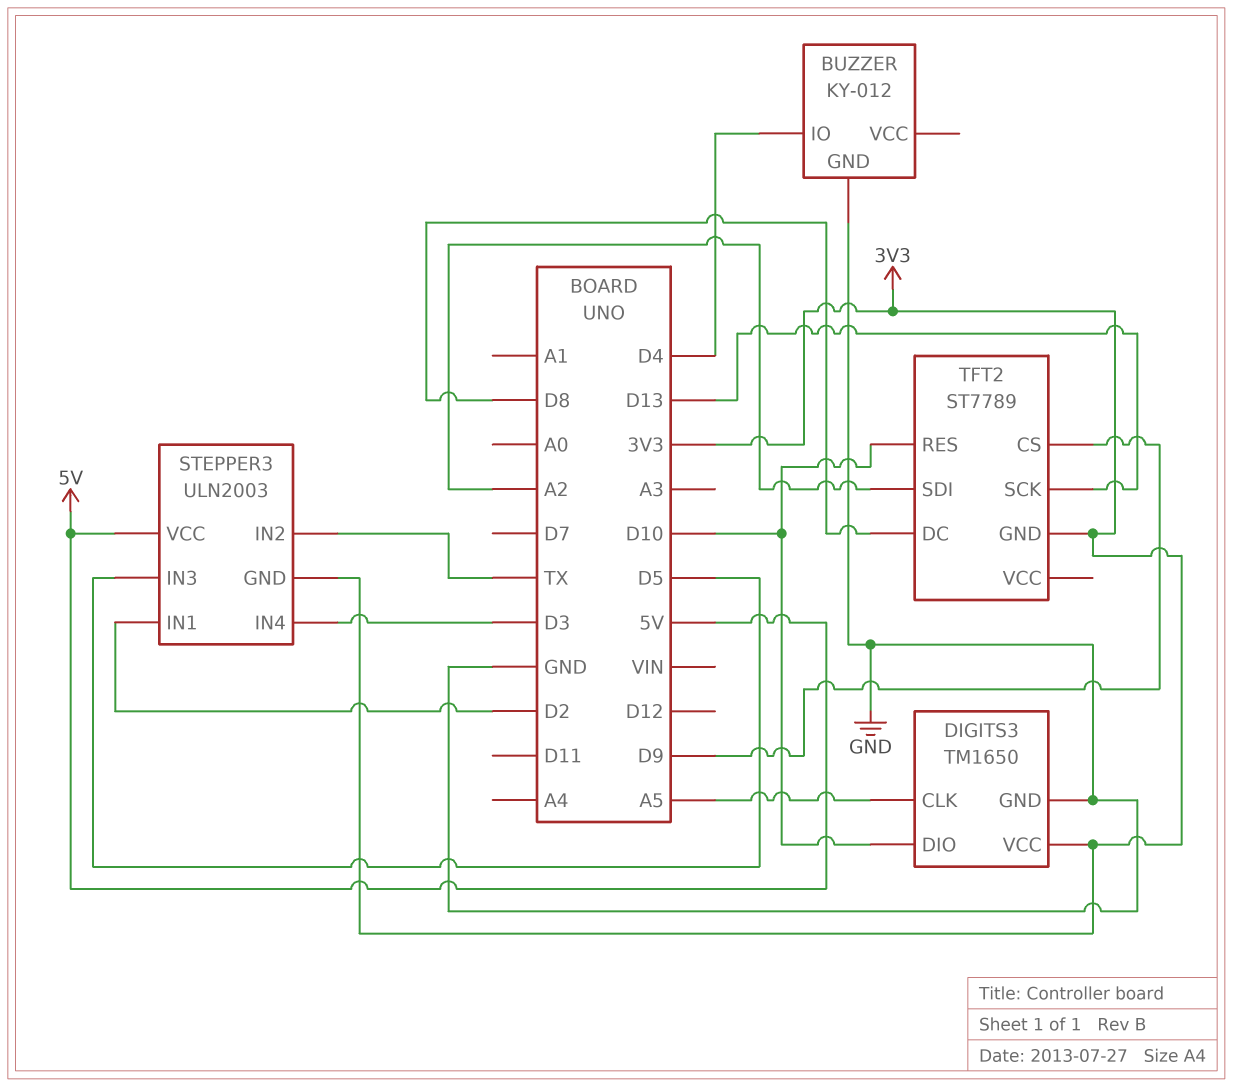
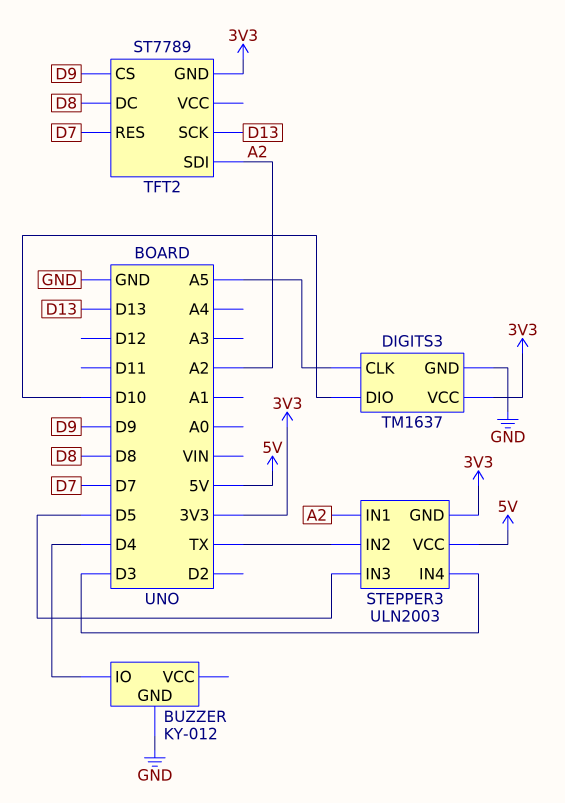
DIGITS3: TM1650 -> TM1637
STEPPER3 pin IN1: D2 -> A2
TFT2 pin RES: D10 -> D7

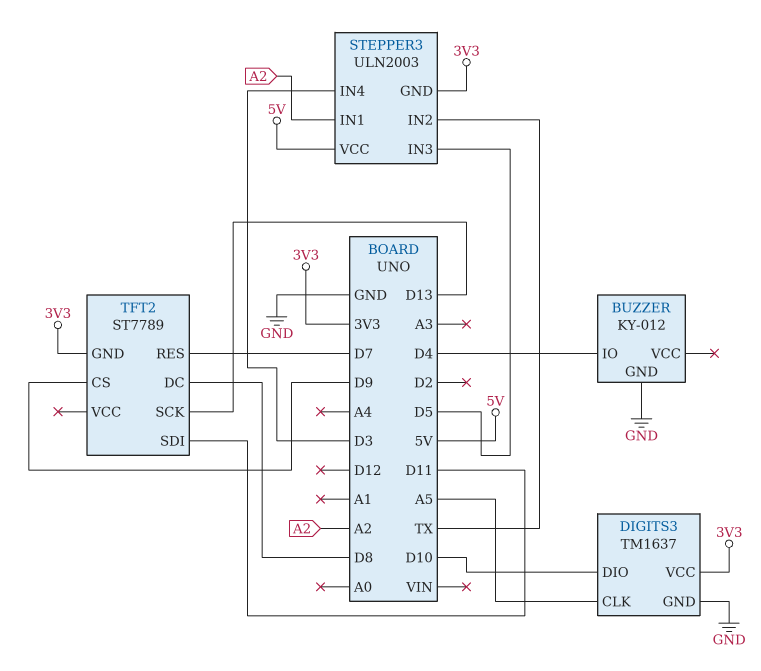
TFT2 pin SDI: A2 -> D11

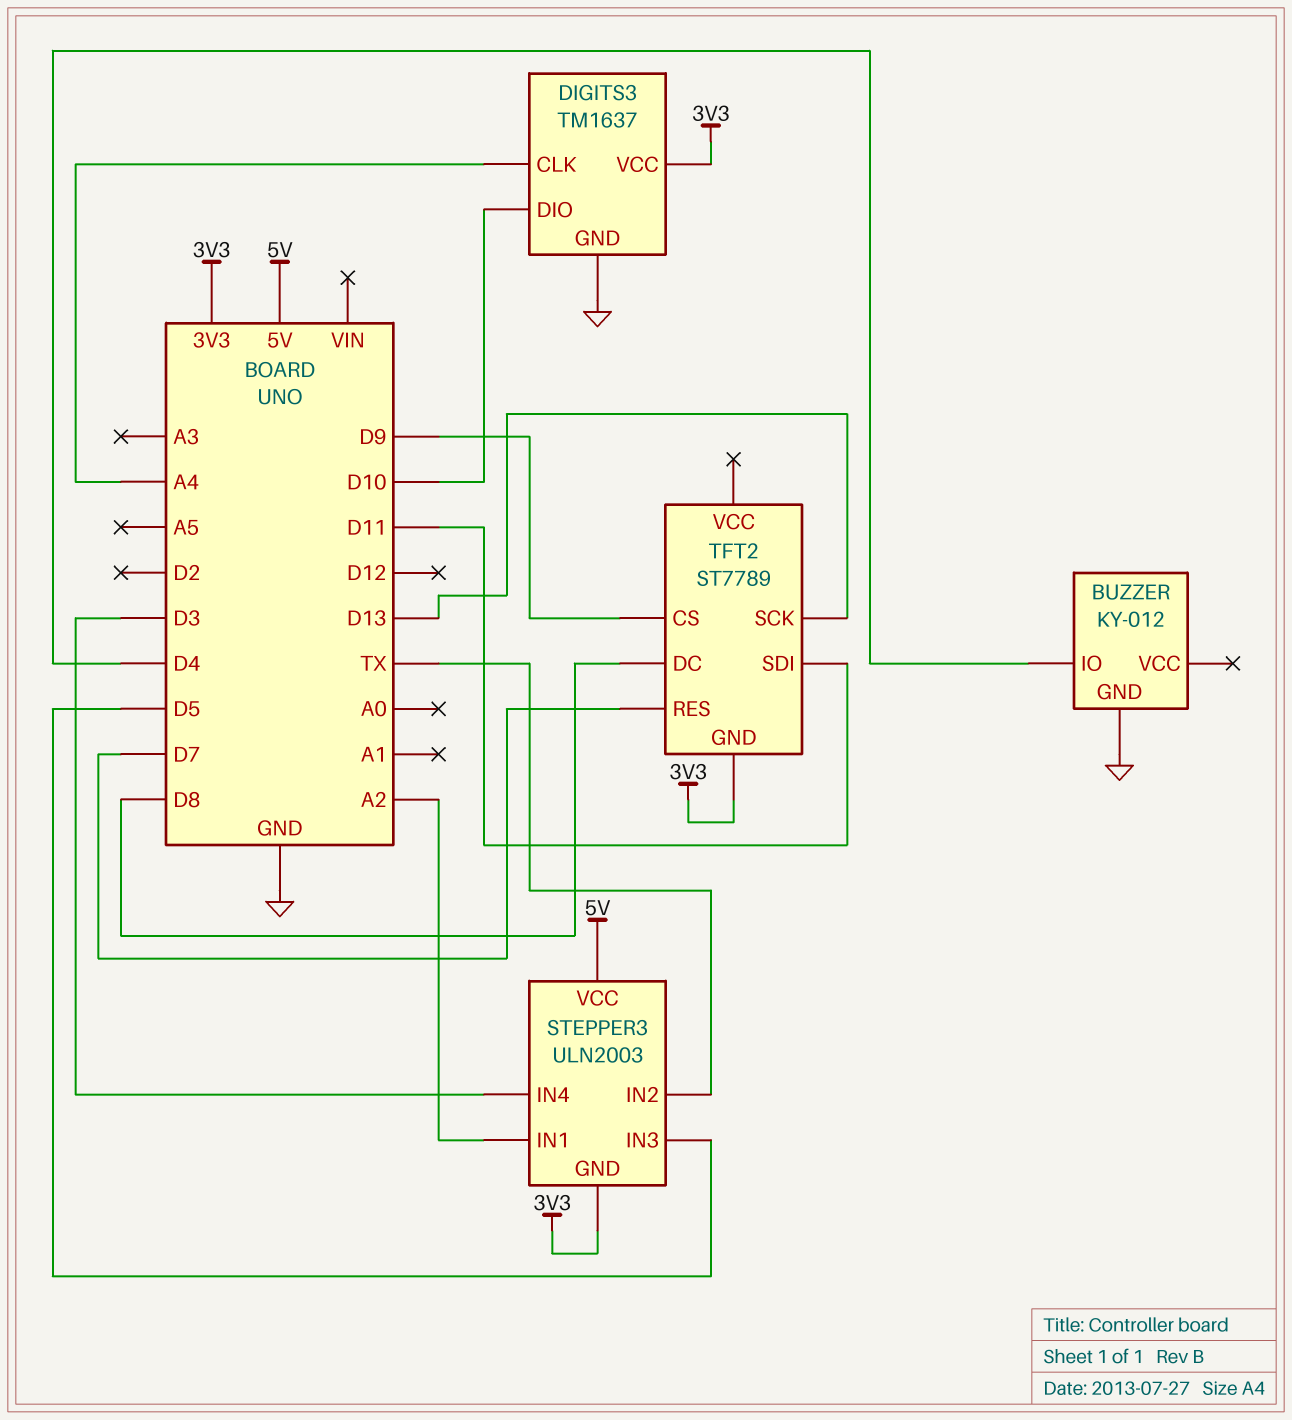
DIGITS3 pin CLK: A5 -> A4

